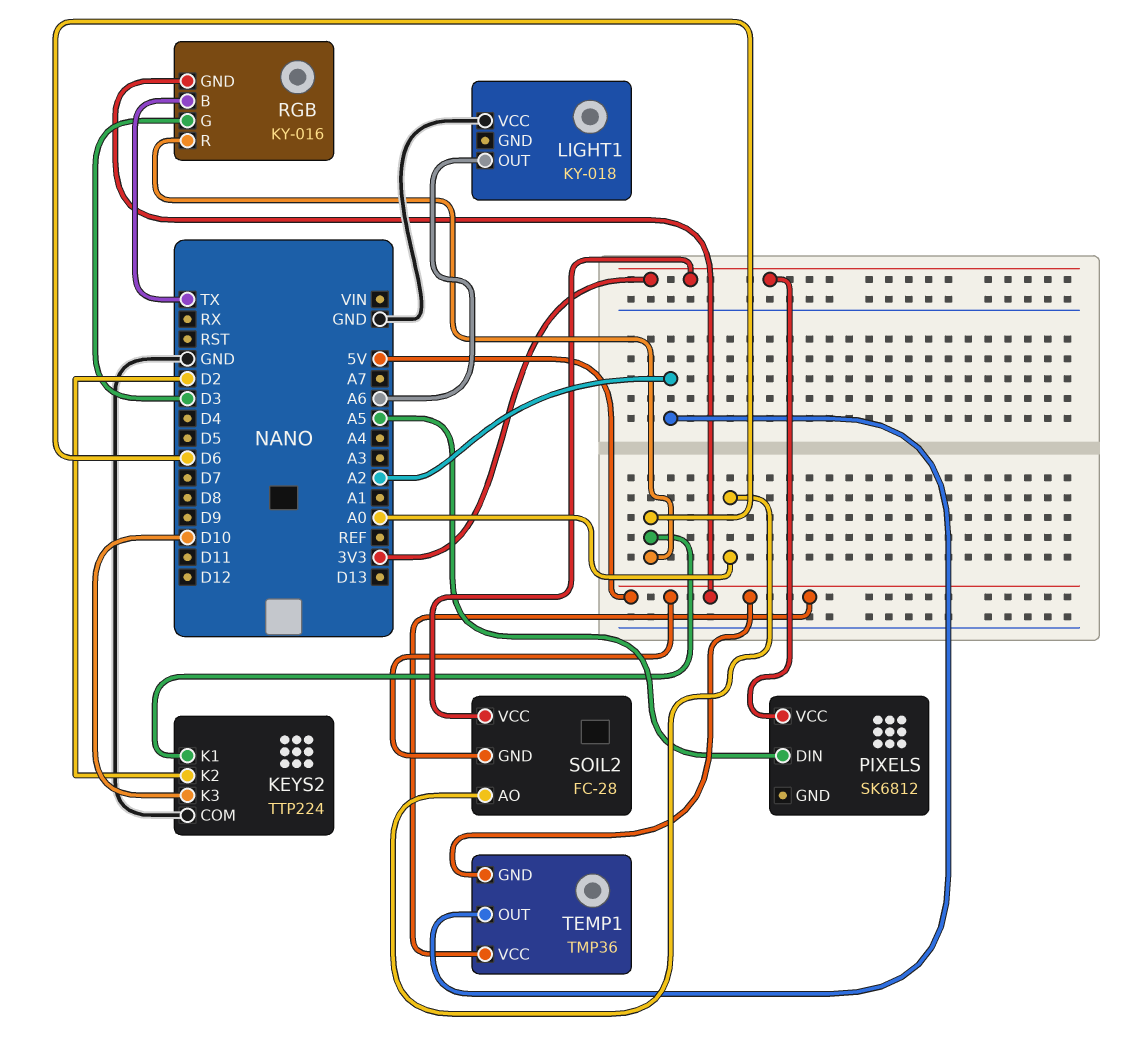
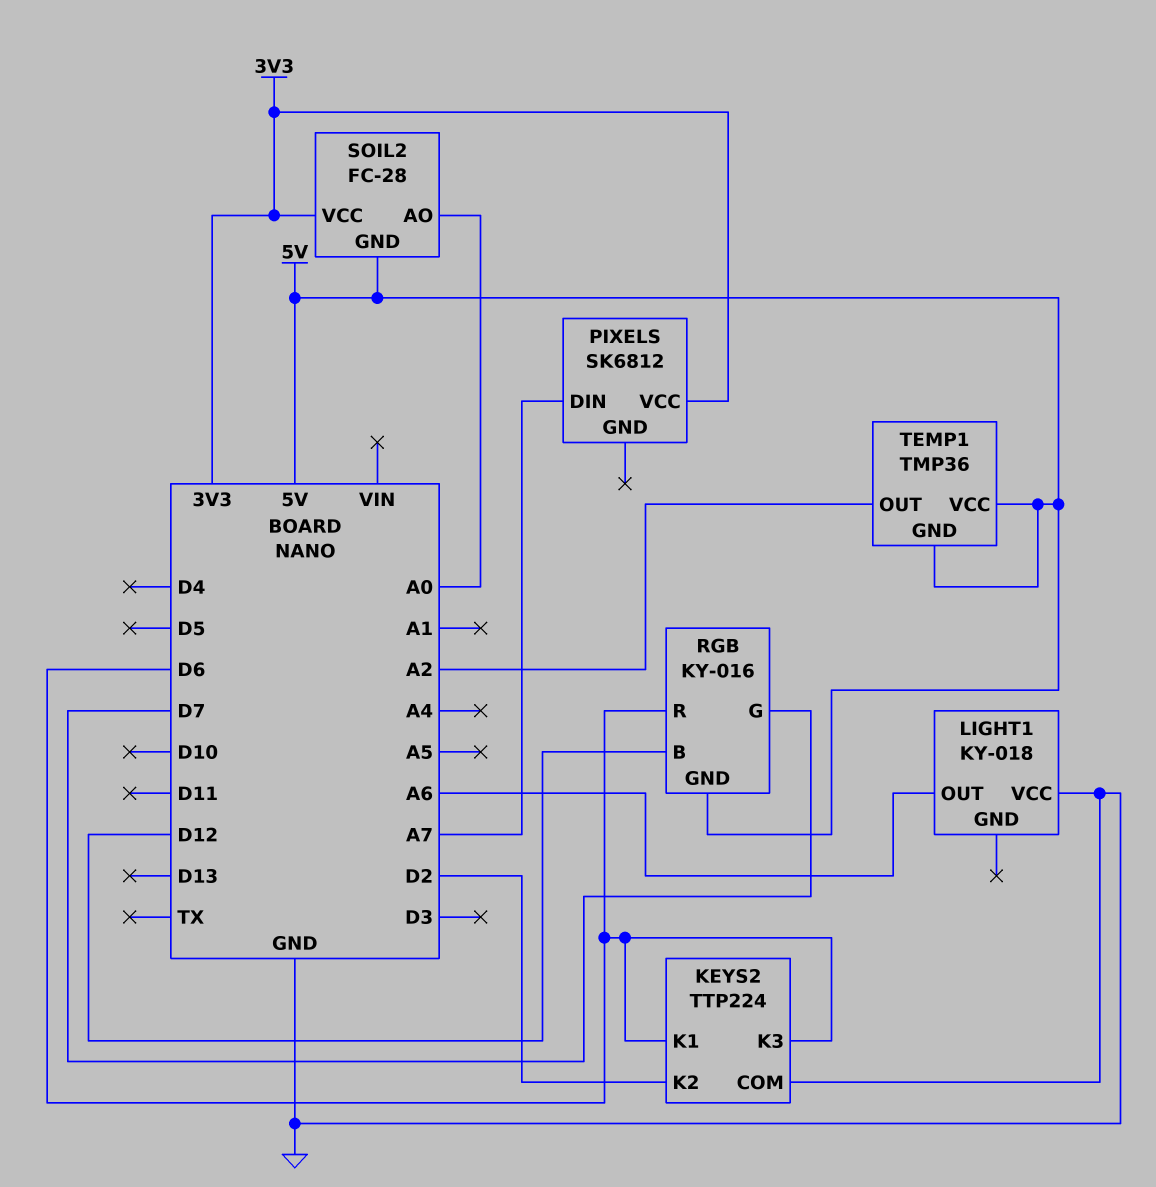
KEYS2 pin K3: D10 -> D6
PIXELS pin DIN: A5 -> A7
RGB pin B: TX -> D12
RGB pin G: D3 -> D7

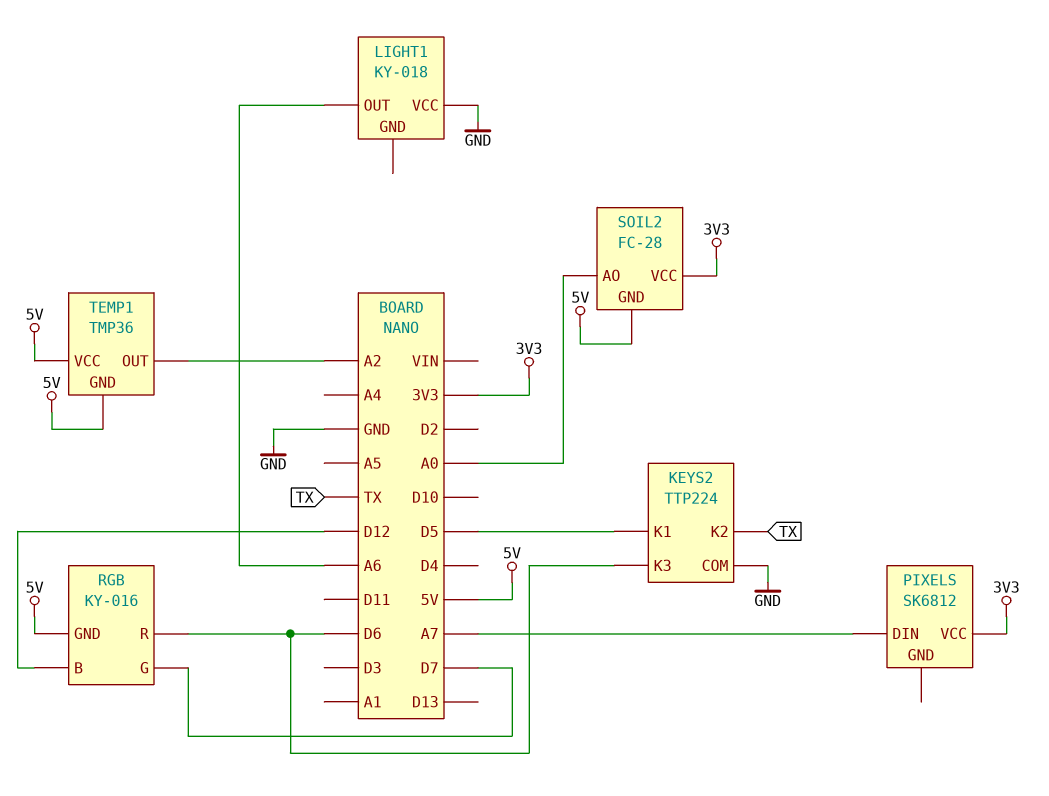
KEYS2 pin K1: D6 -> D5
KEYS2 pin K2: D2 -> TX

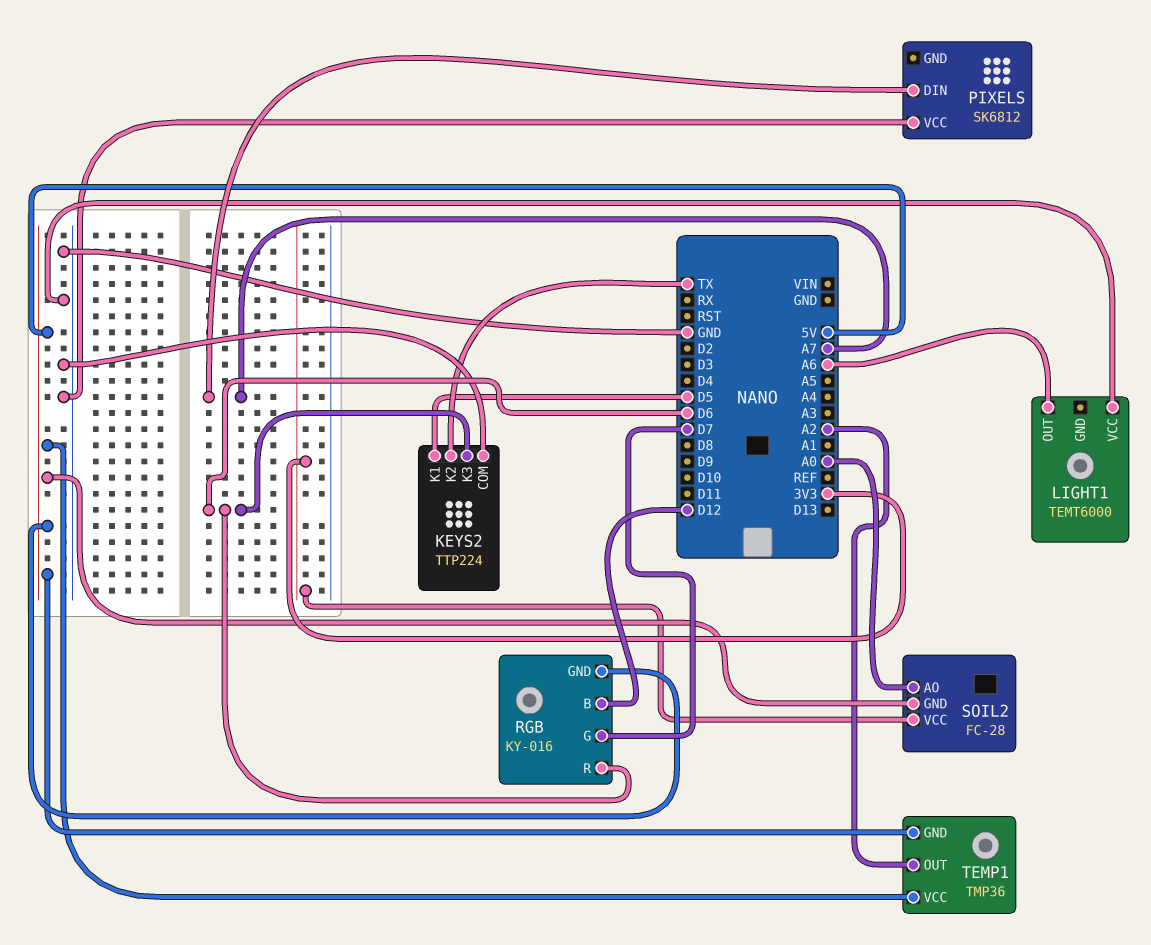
LIGHT1: KY-018 -> TEMT6000
PIXELS pin VCC: 3V3 -> GND

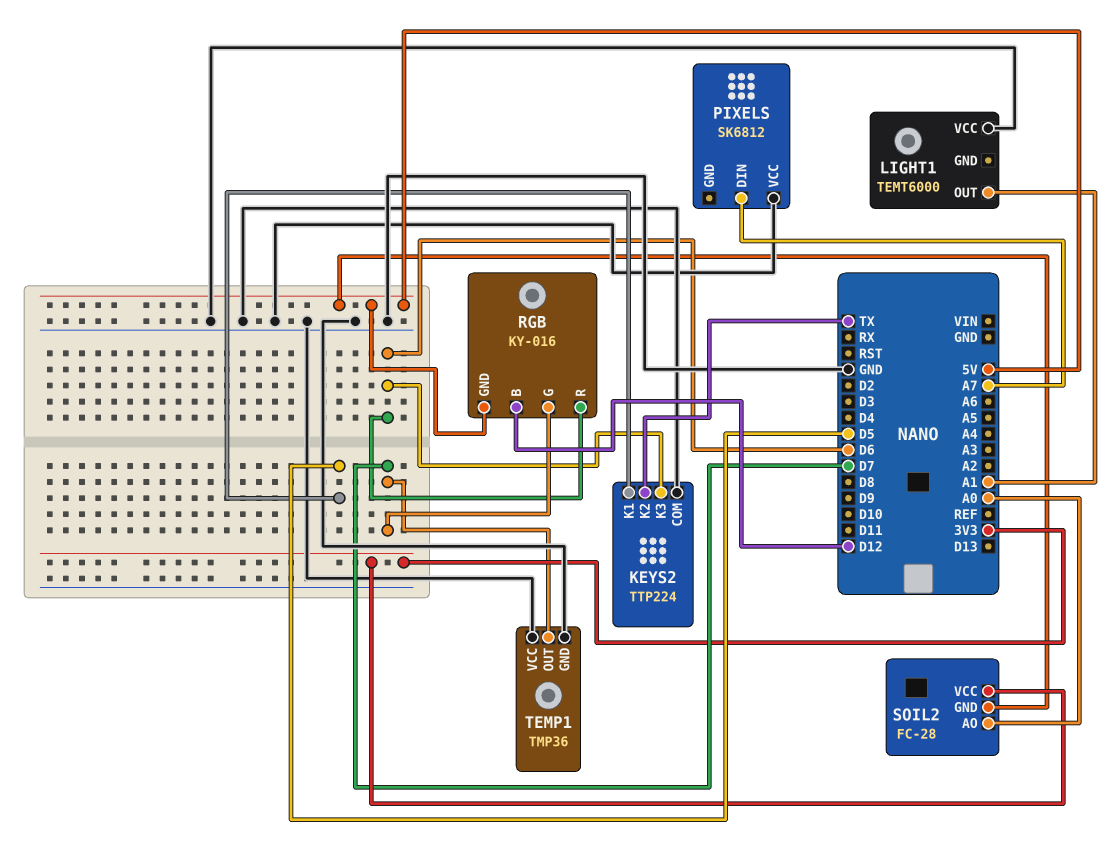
LIGHT1 pin OUT: A6 -> A1
TEMP1 pin GND: 5V -> GND
TEMP1 pin OUT: A2 -> D7
TEMP1 pin VCC: 5V -> GND

